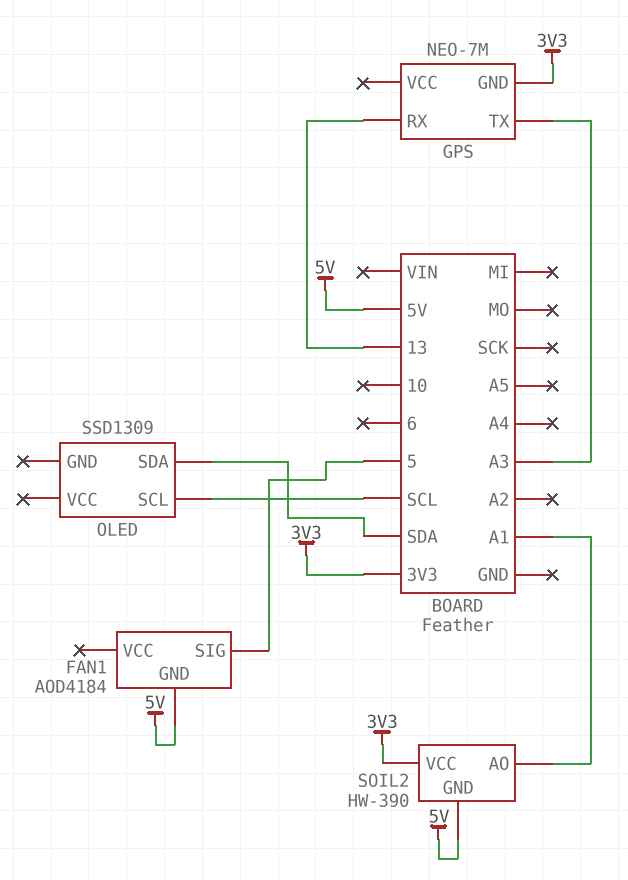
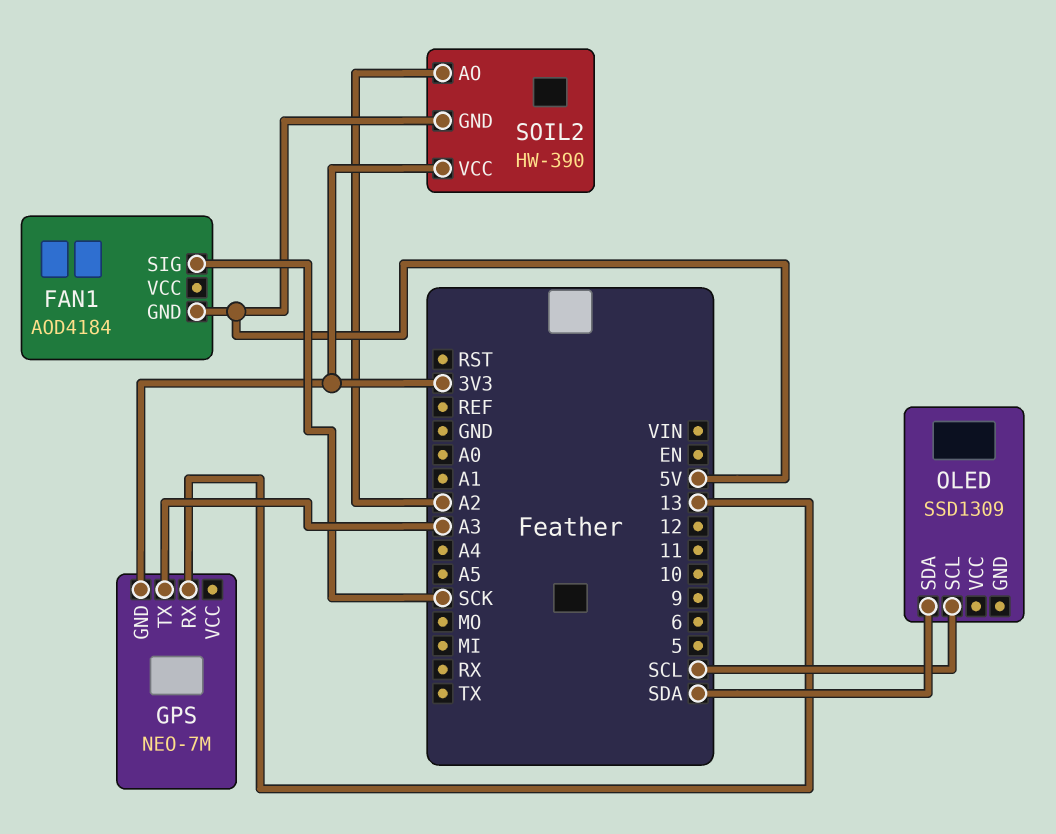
FAN1 pin SIG: 5 -> SCK
SOIL2 pin AO: A1 -> A2

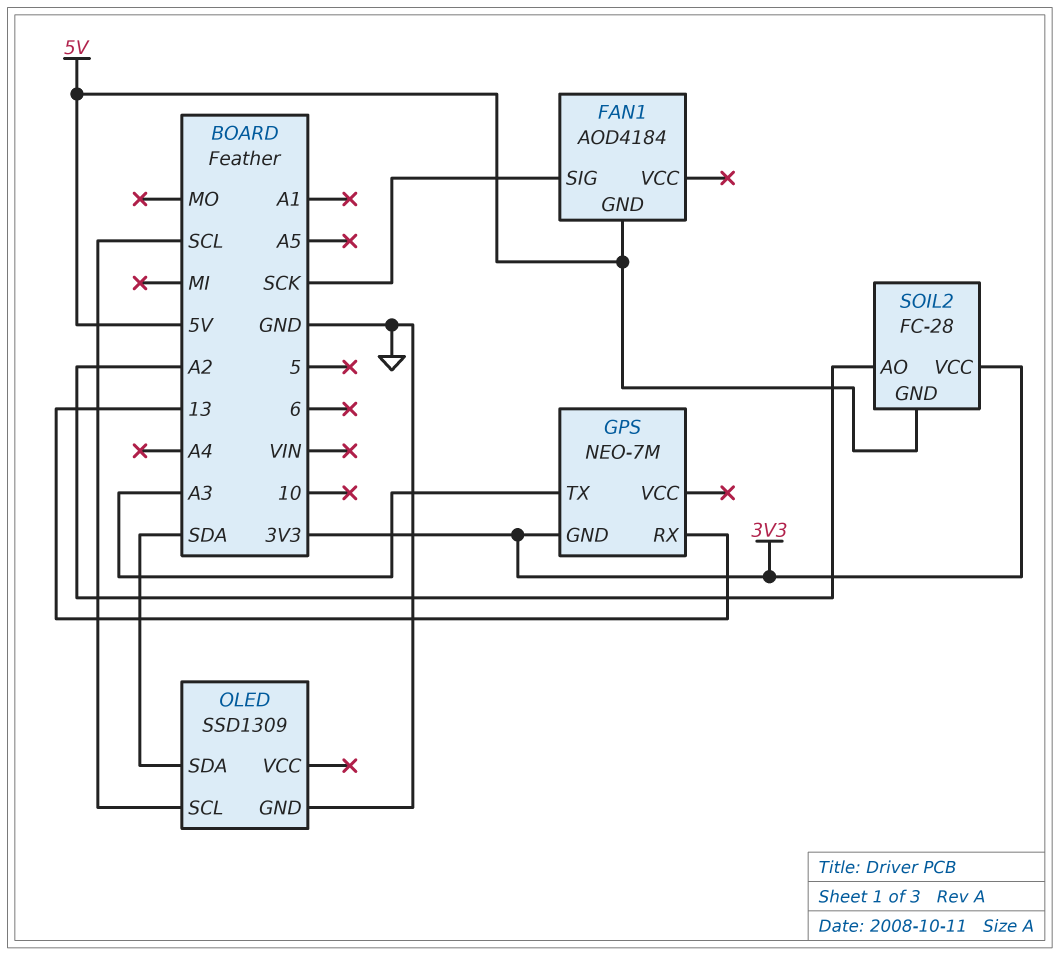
OLED pin GND: none -> GND
SOIL2: HW-390 -> FC-28

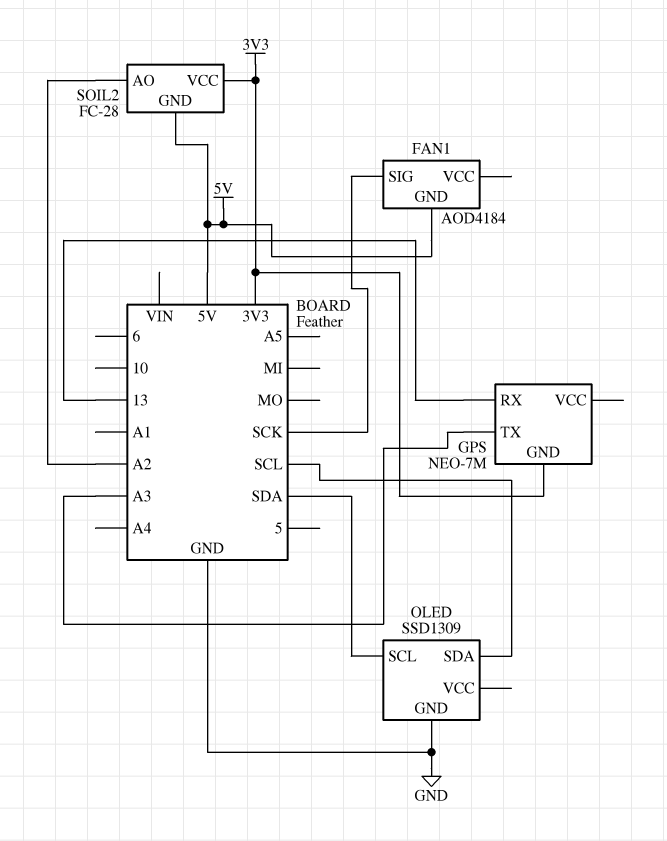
OLED pin SCL: SCL -> SDA
OLED pin SDA: SDA -> SCL

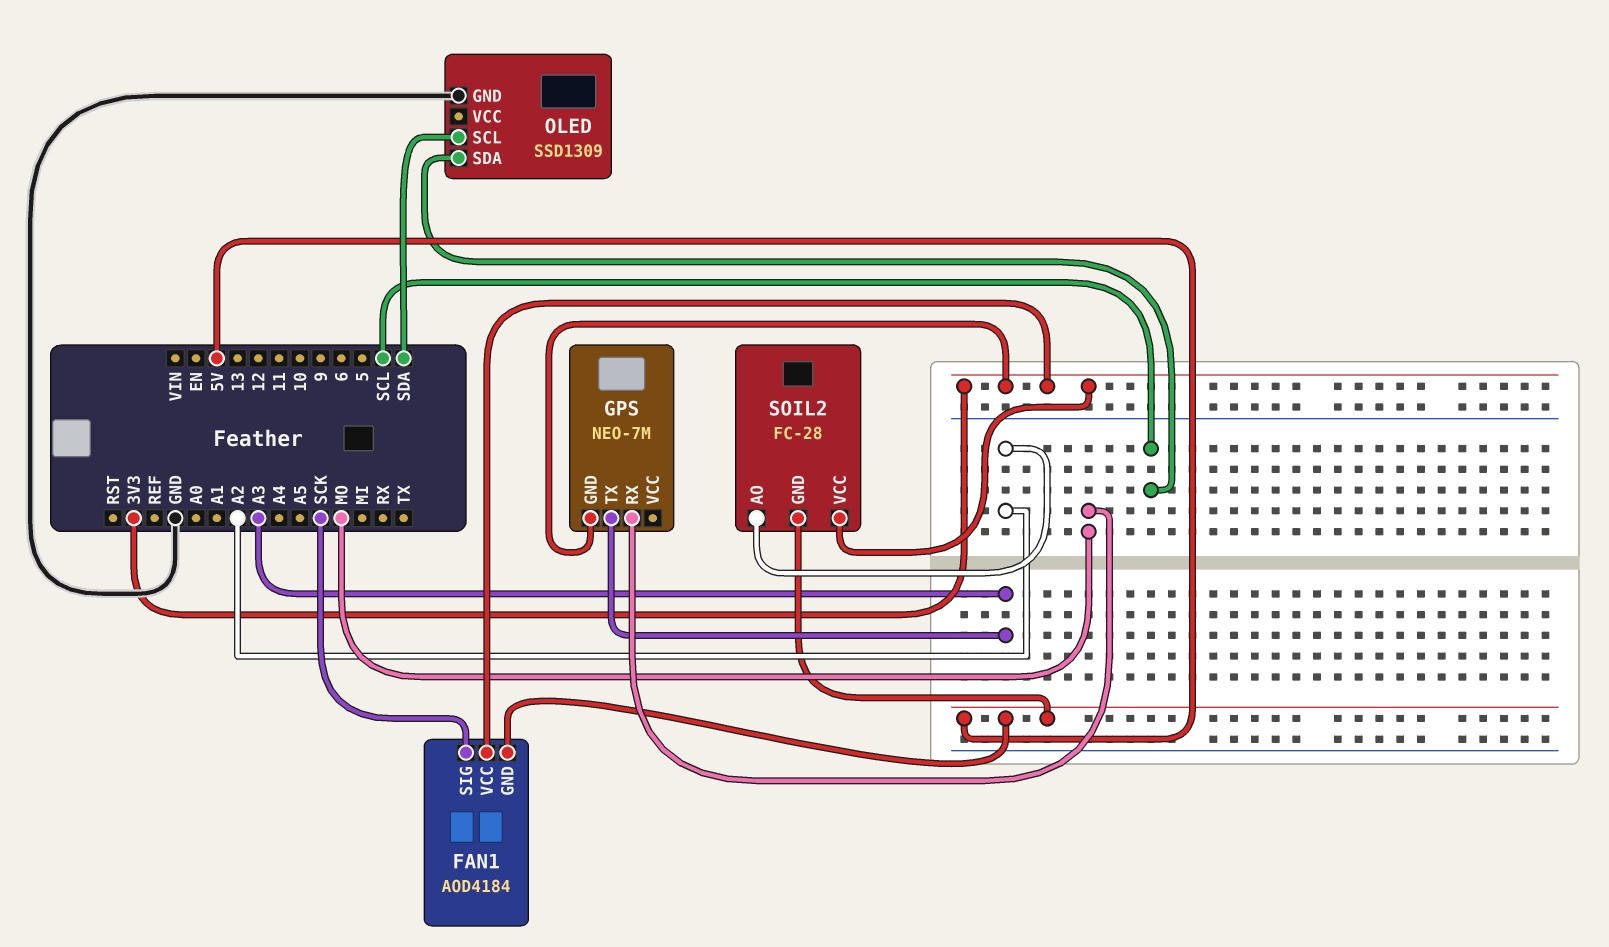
FAN1 pin VCC: none -> 3V3
GPS pin RX: 13 -> MO

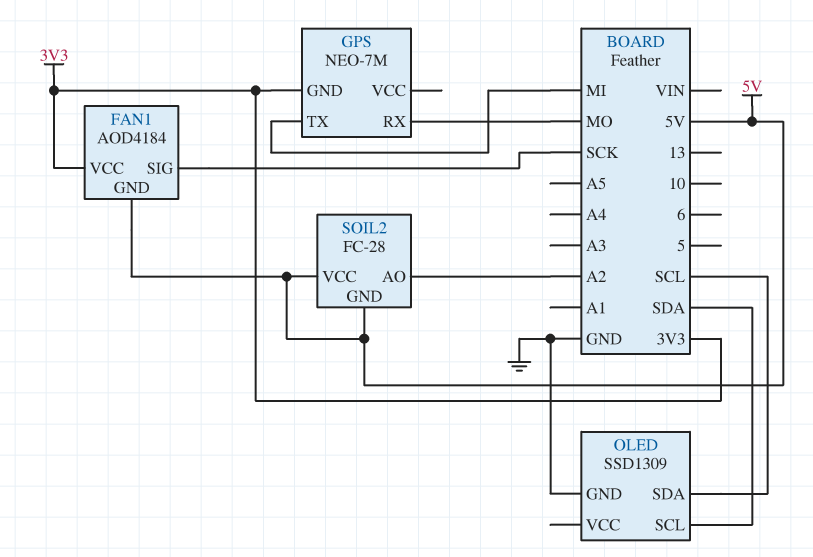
GPS pin TX: A3 -> MI
SOIL2 pin VCC: 3V3 -> 5V

